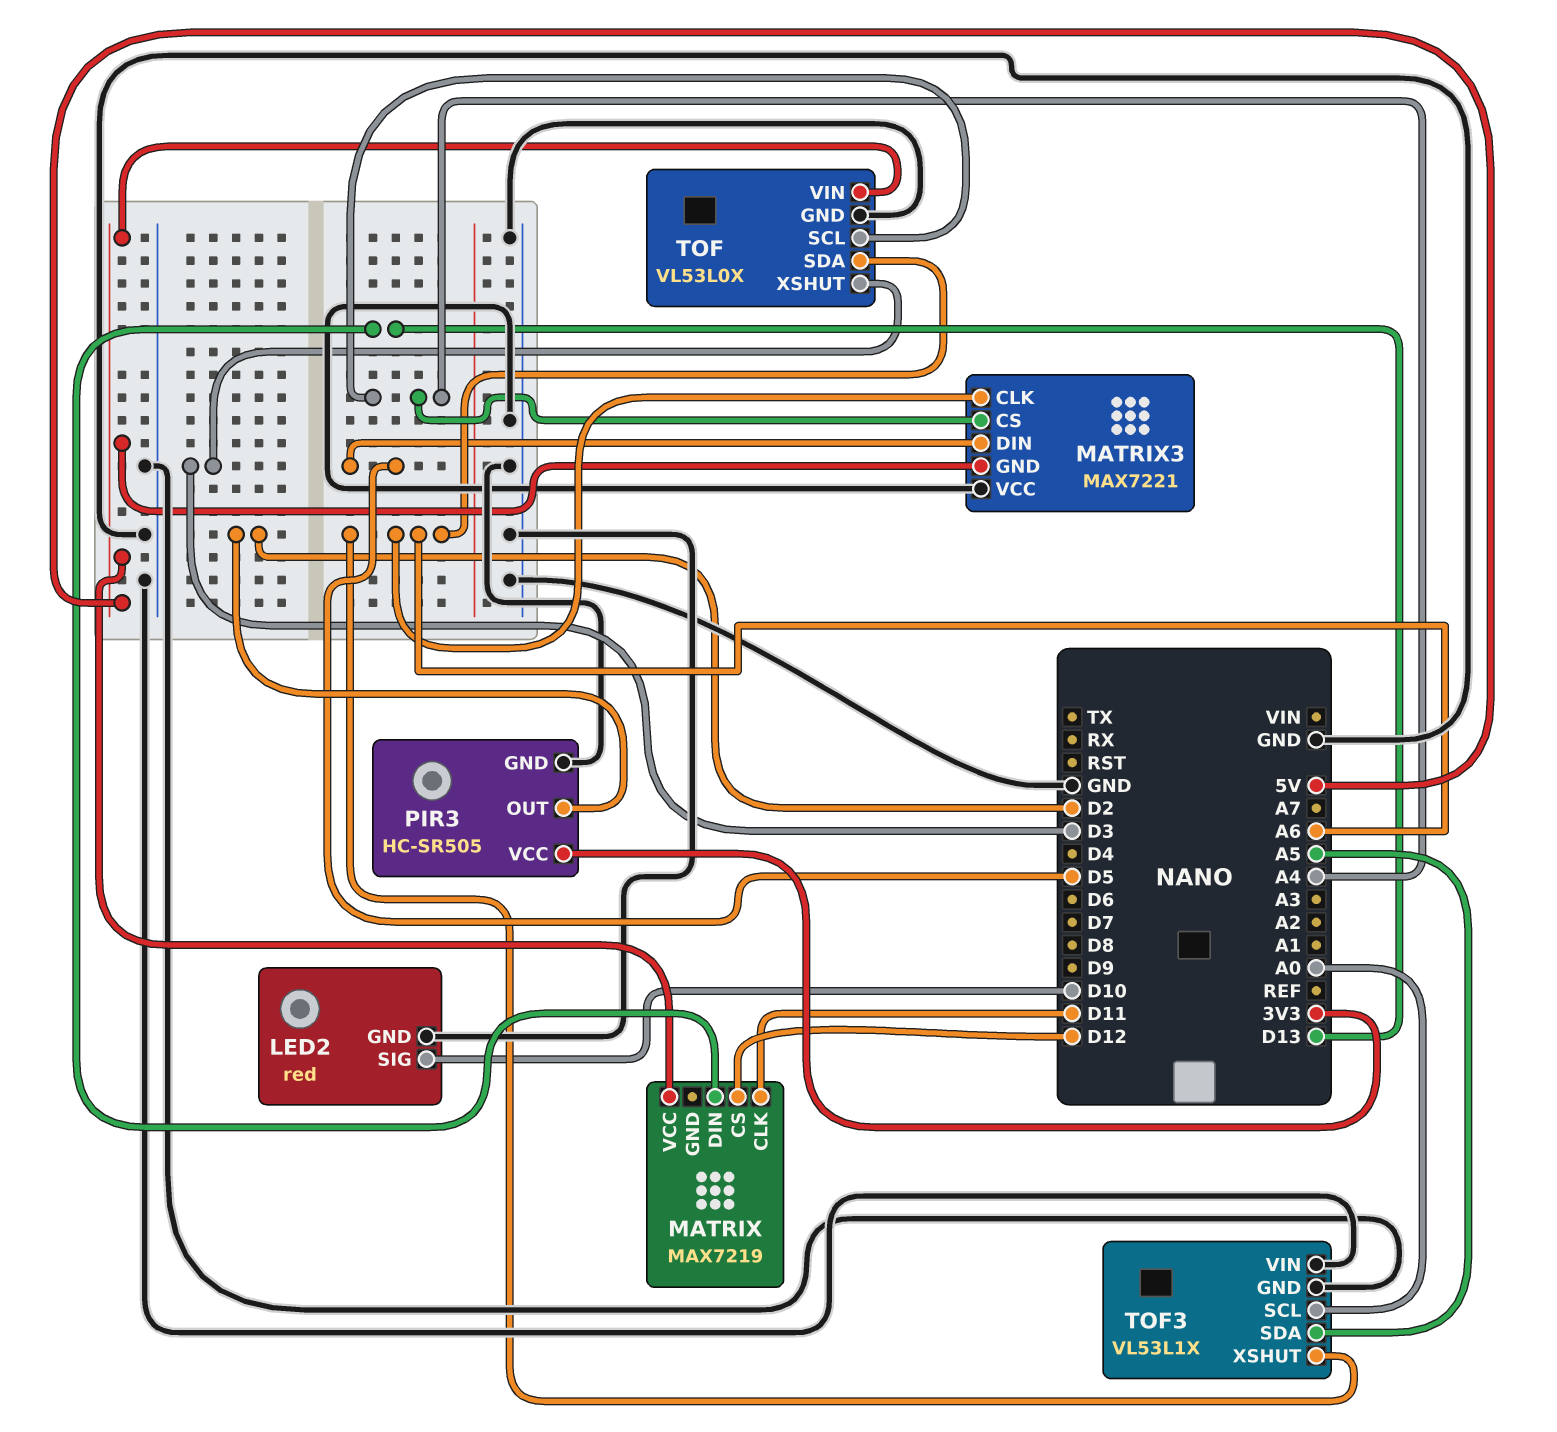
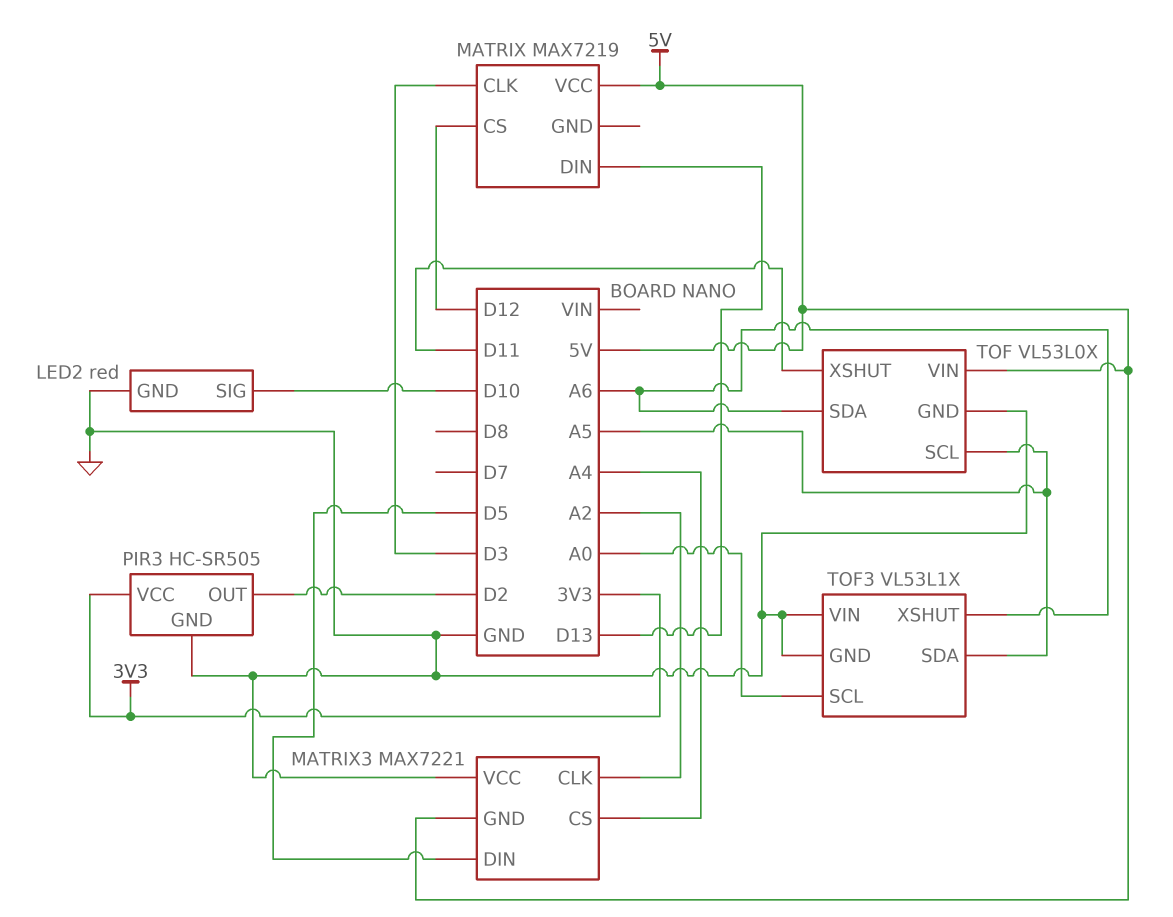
MATRIX pin CLK: D11 -> D3
MATRIX3 pin CLK: A6 -> A2
TOF pin SCL: A4 -> A5
TOF pin XSHUT: D3 -> D11

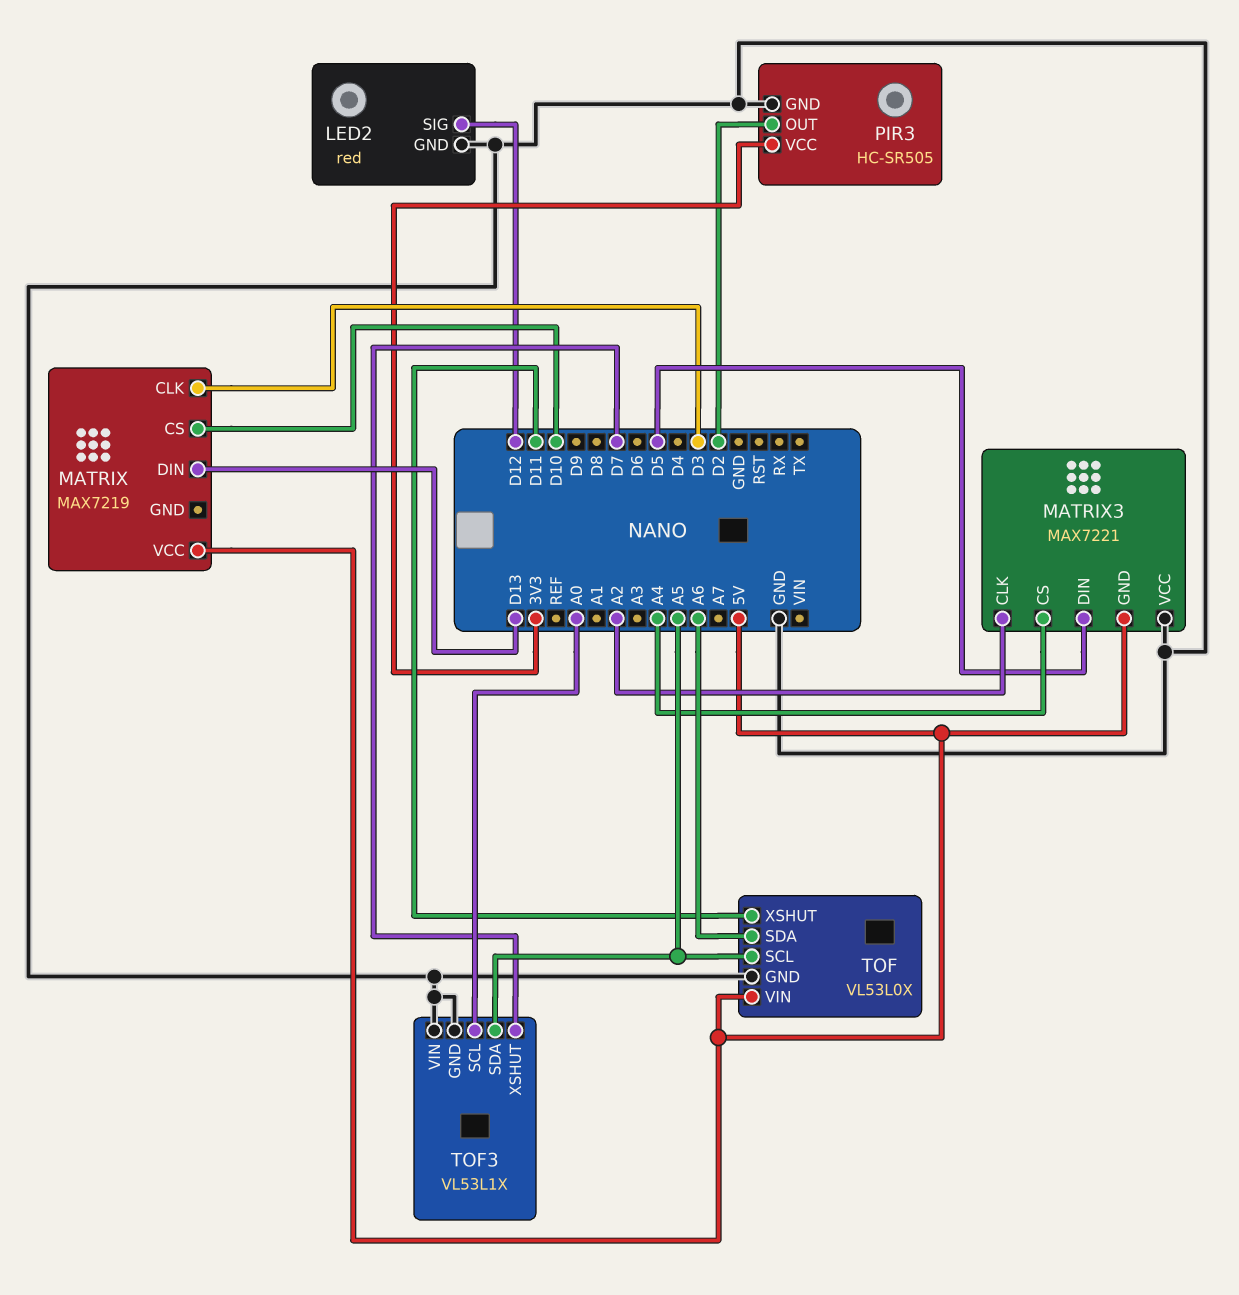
LED2 pin SIG: D10 -> D12
MATRIX pin CS: D12 -> D10
TOF3 pin XSHUT: A6 -> D7

